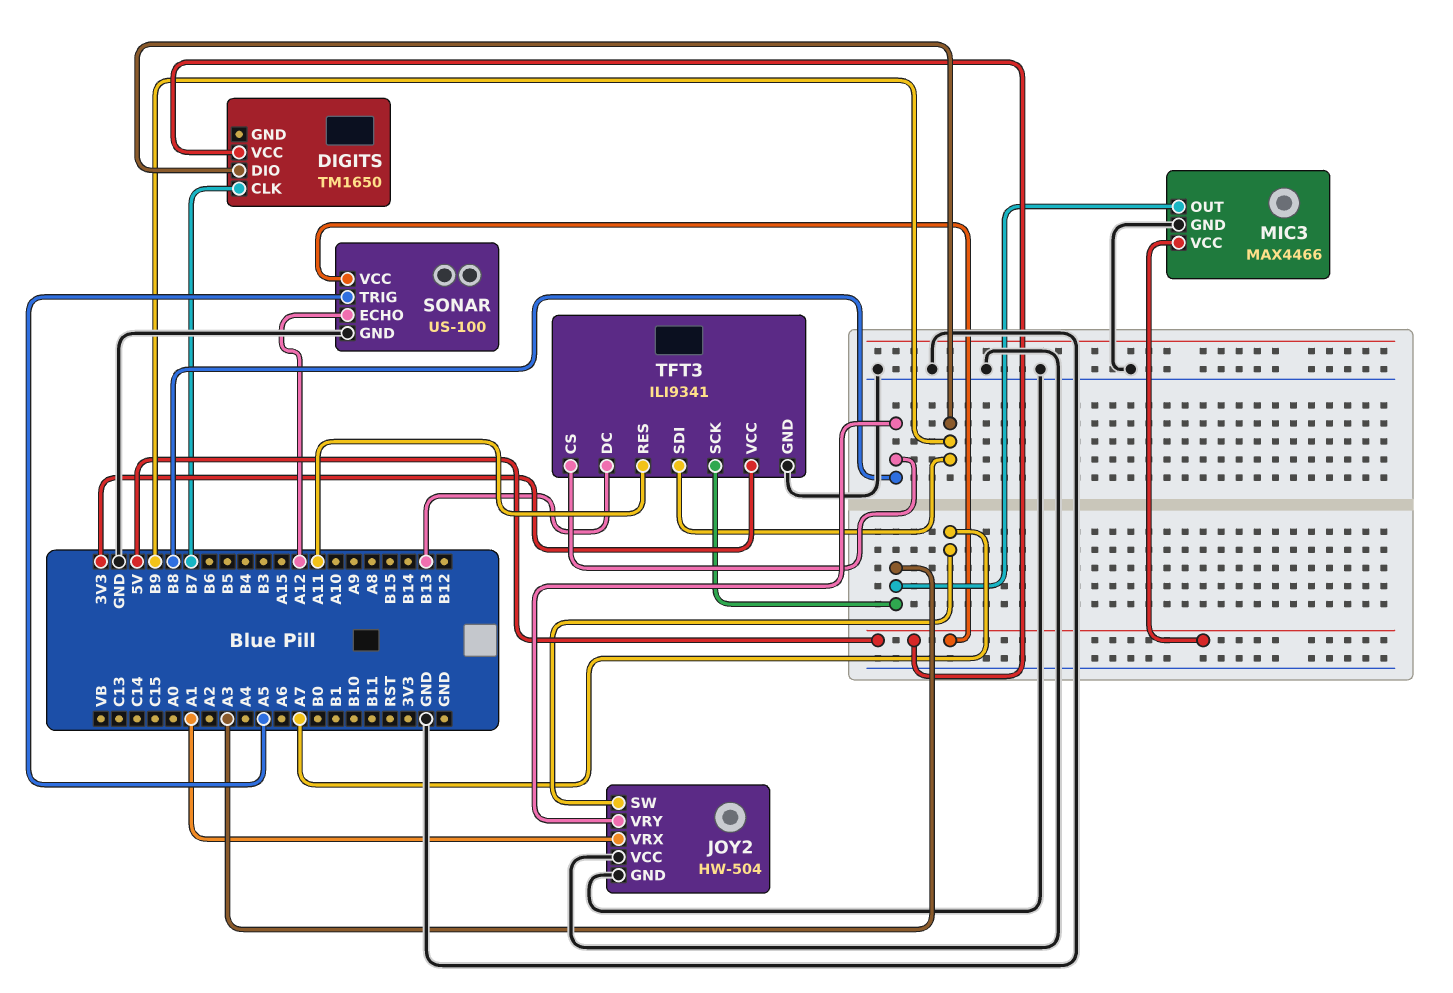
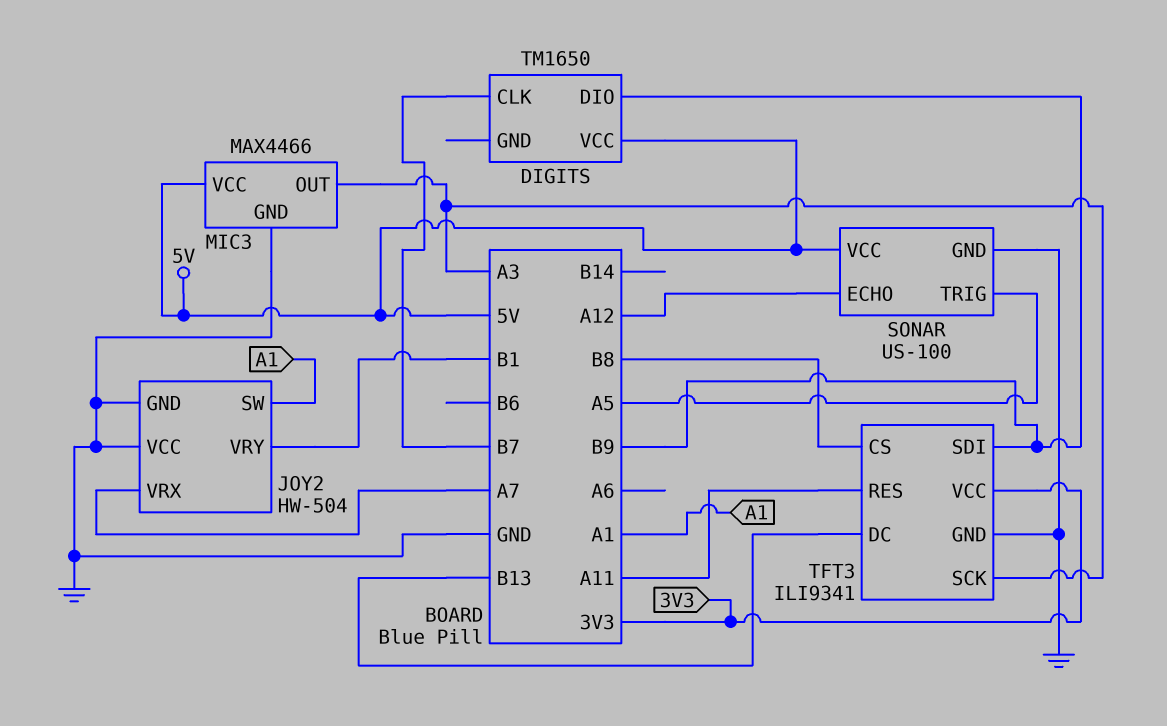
JOY2 pin SW: A7 -> A1
JOY2 pin VRX: A1 -> A7
JOY2 pin VRY: B8 -> B1

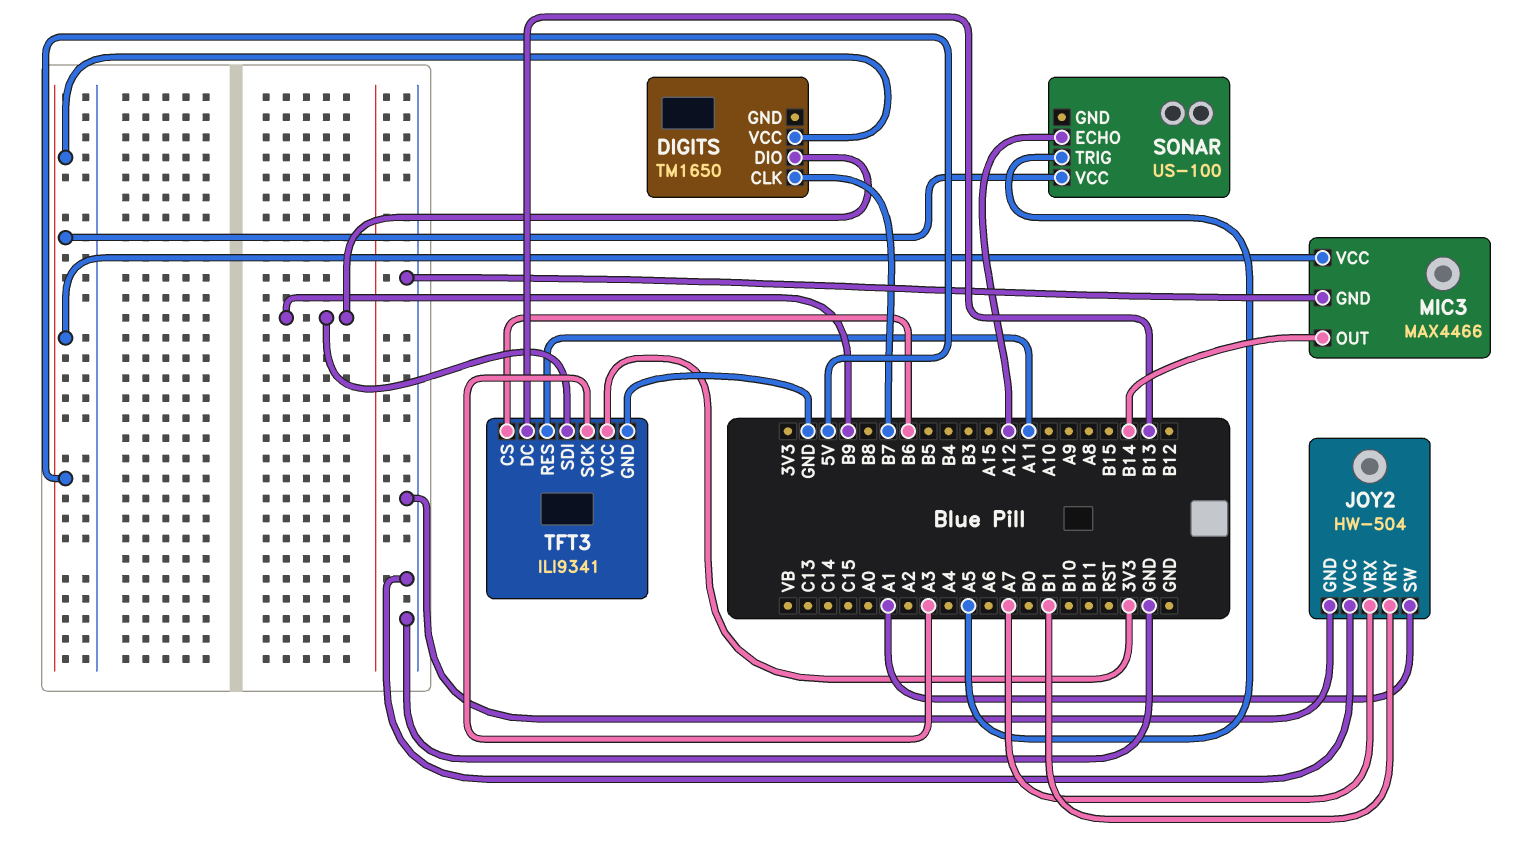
MIC3 pin OUT: A3 -> B14
SONAR pin GND: GND -> none
TFT3 pin CS: B8 -> B6

